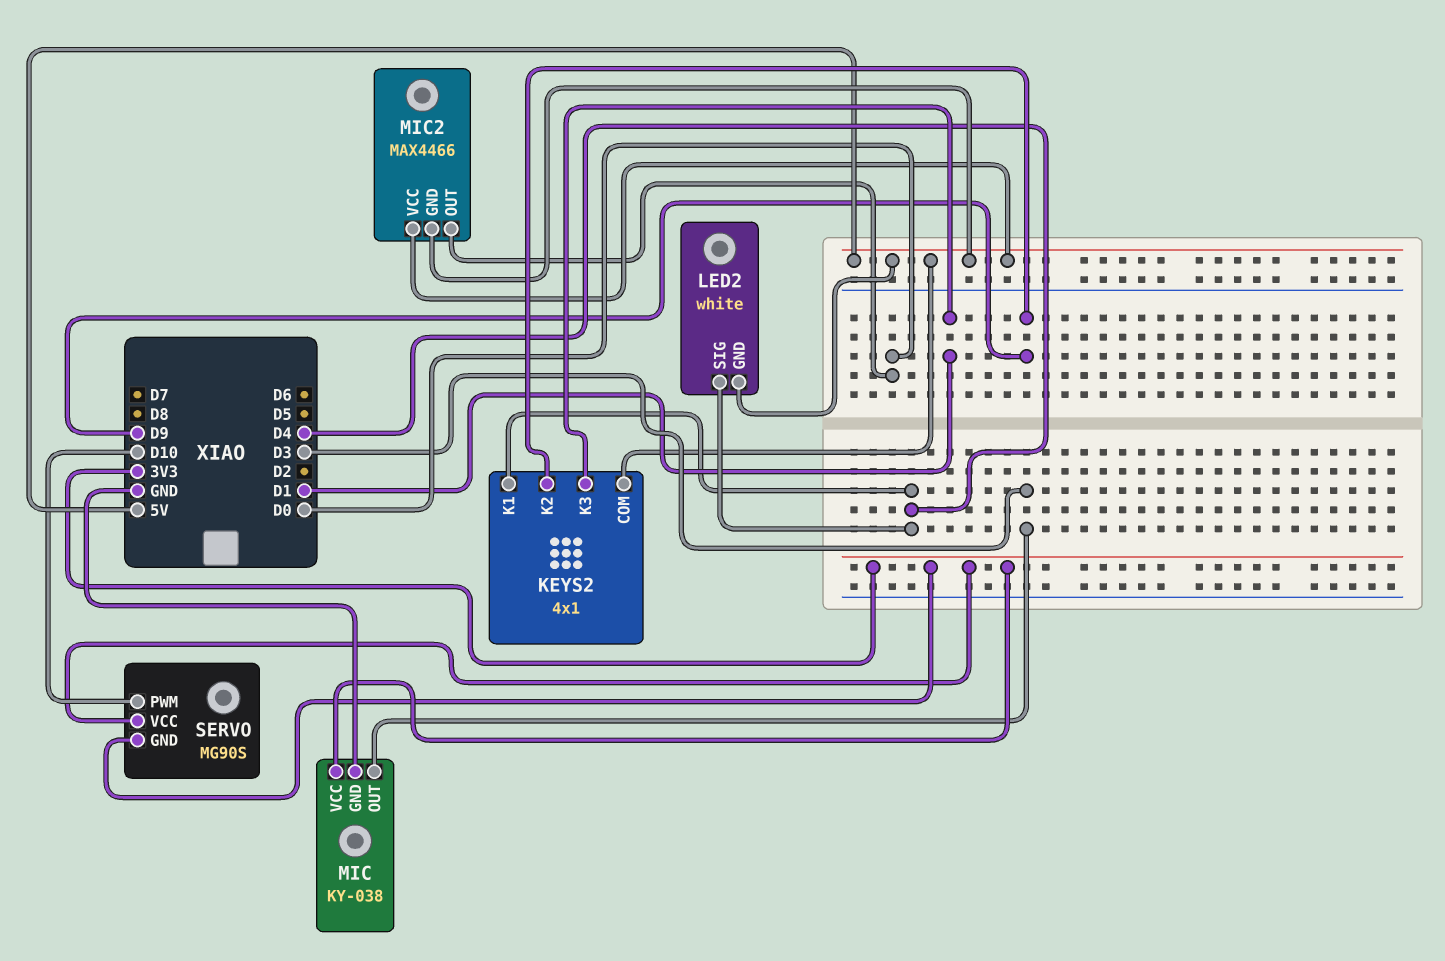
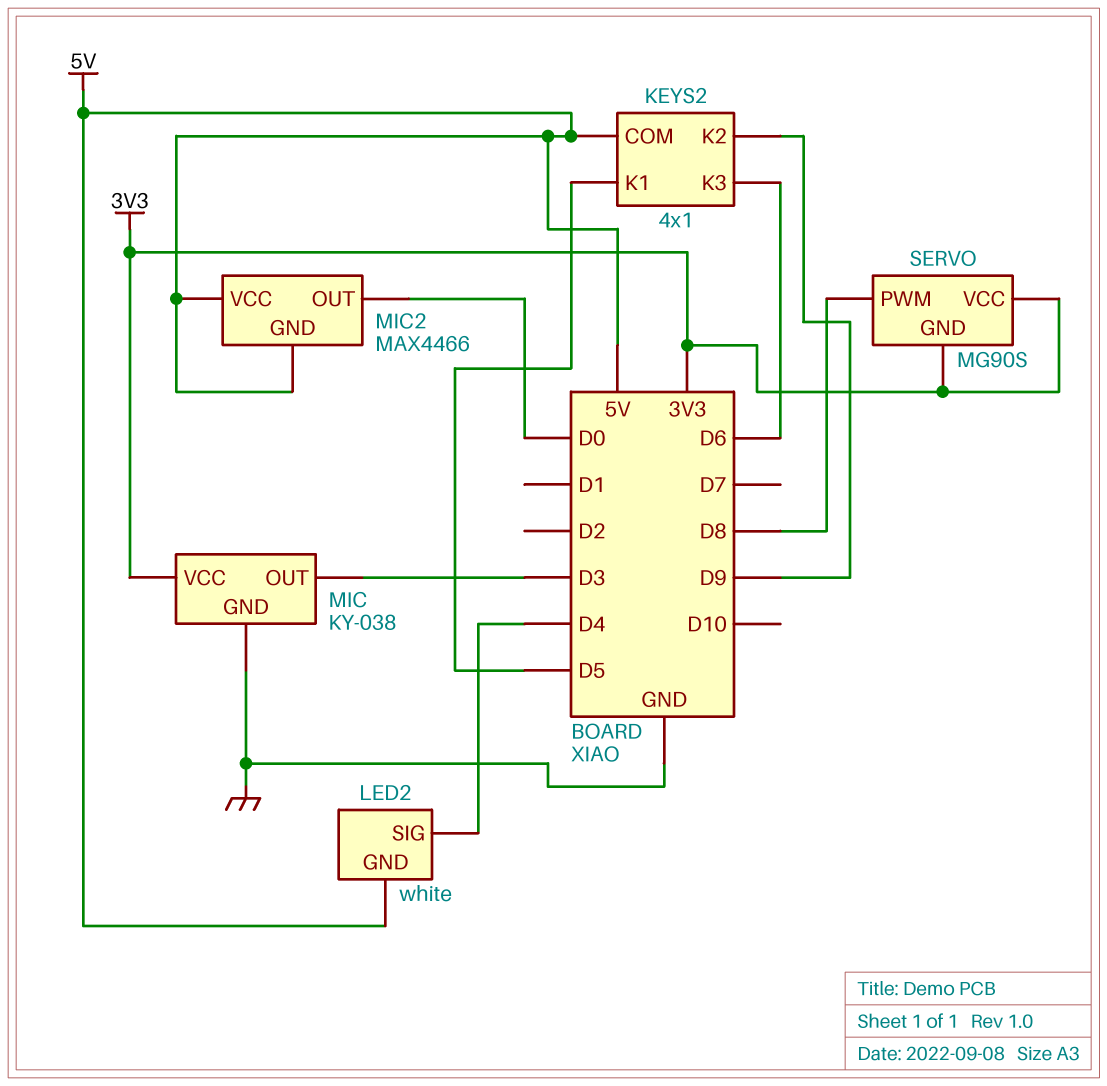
KEYS2 pin K1: D4 -> D5
KEYS2 pin K3: D1 -> D6
SERVO pin PWM: D10 -> D8

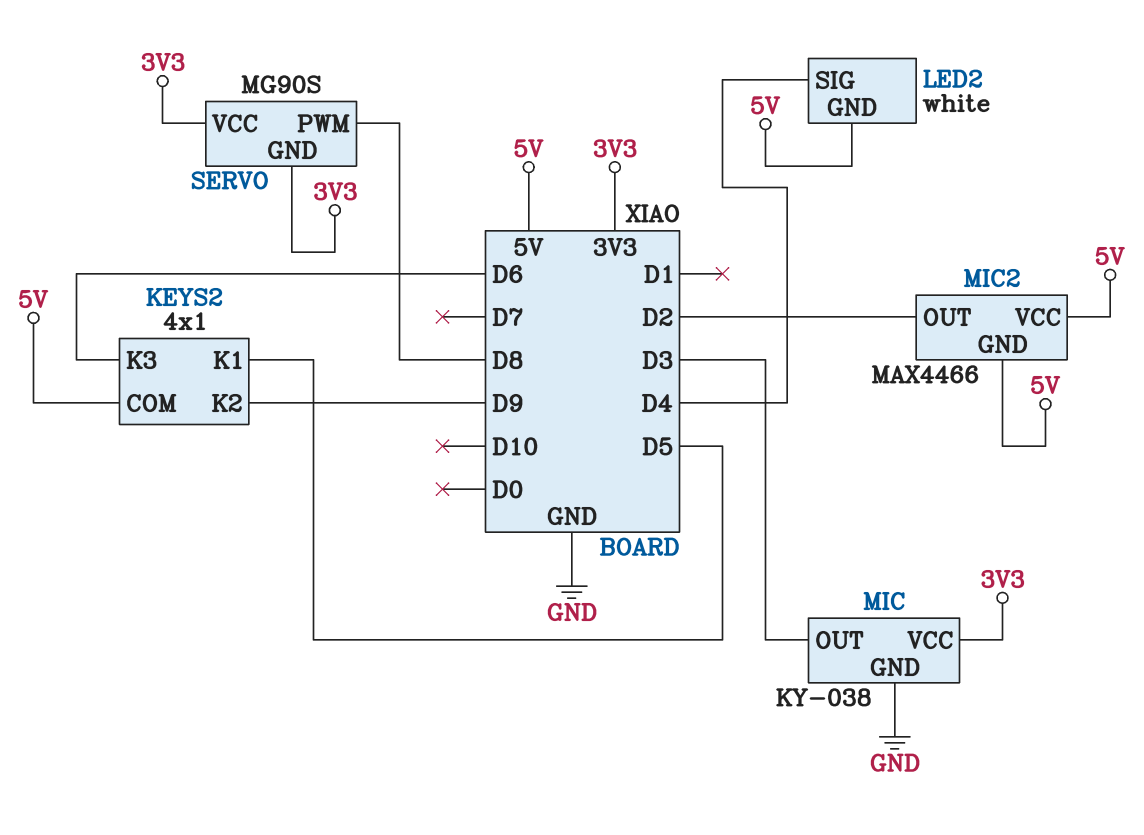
MIC2 pin OUT: D0 -> D2

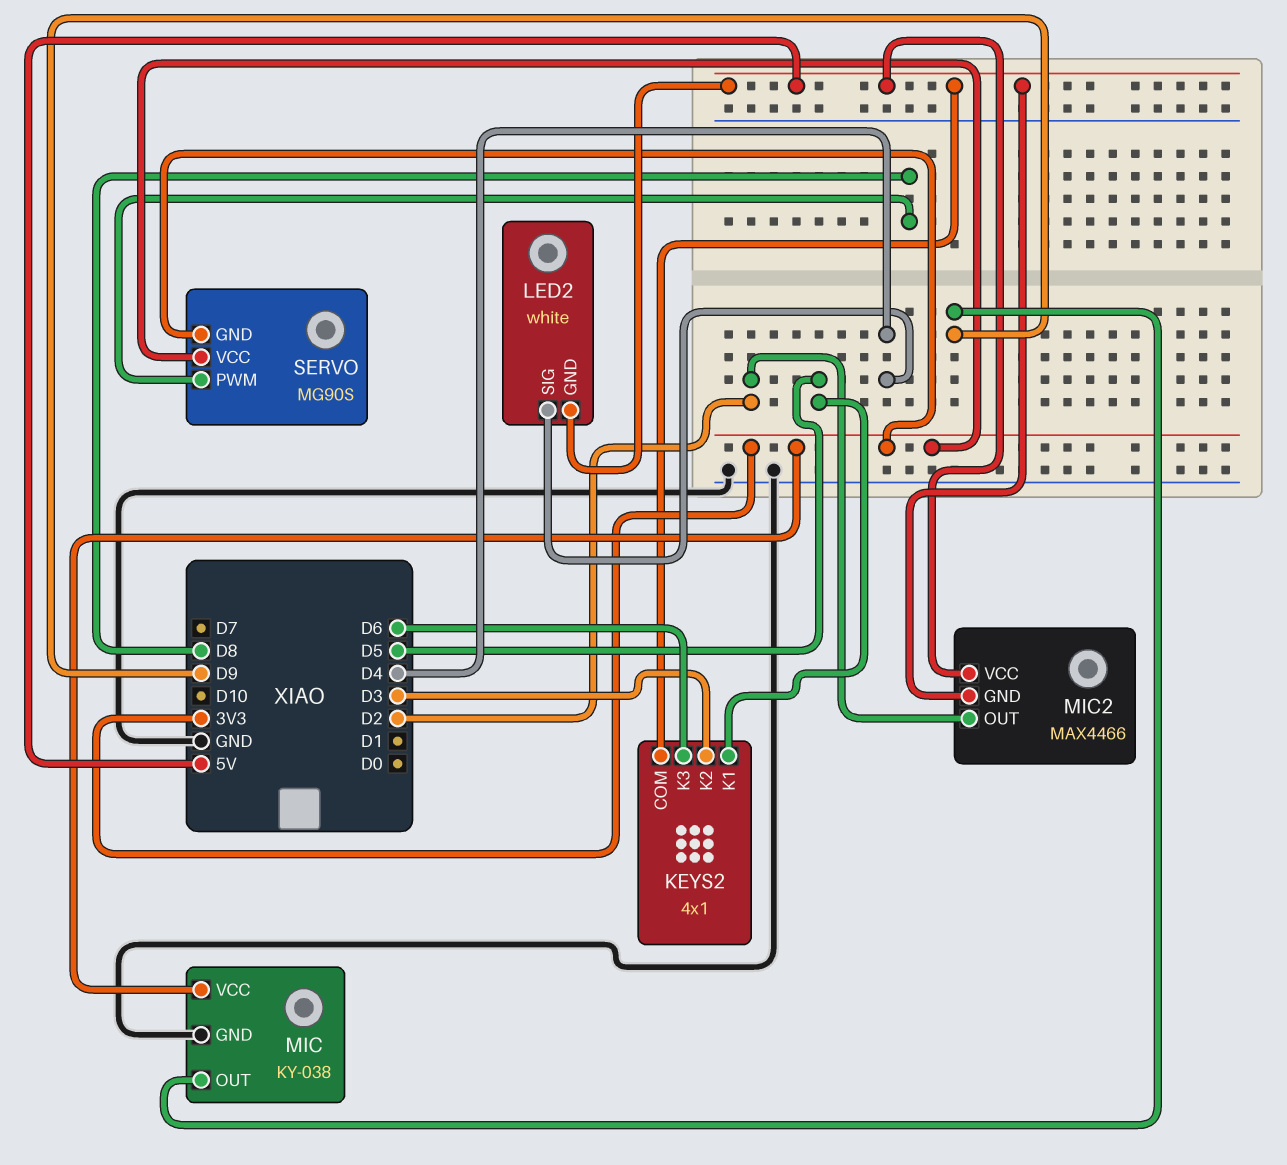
KEYS2 pin K2: D9 -> D3
MIC pin OUT: D3 -> D9

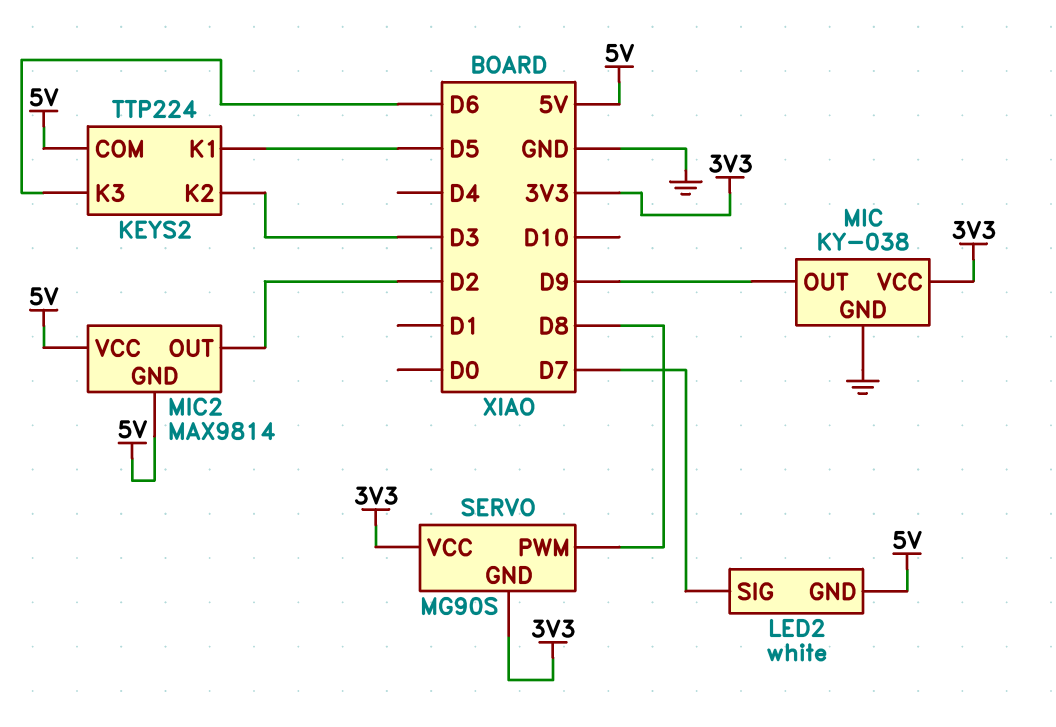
KEYS2: 4x1 -> TTP224
LED2 pin SIG: D4 -> D7
MIC2: MAX4466 -> MAX9814

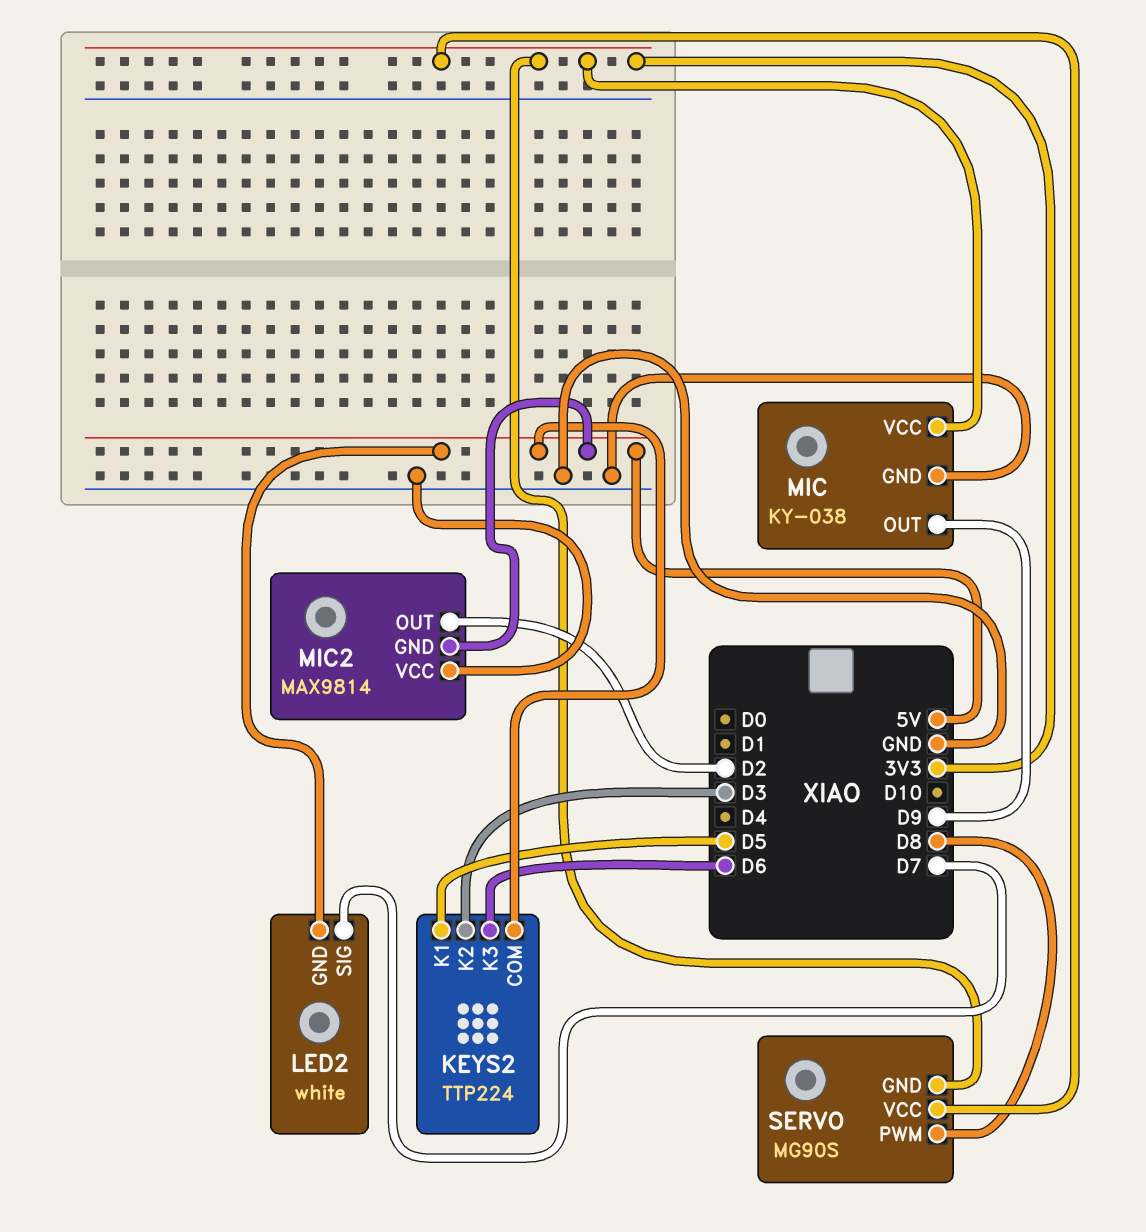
MIC2 pin VCC: 5V -> GND

